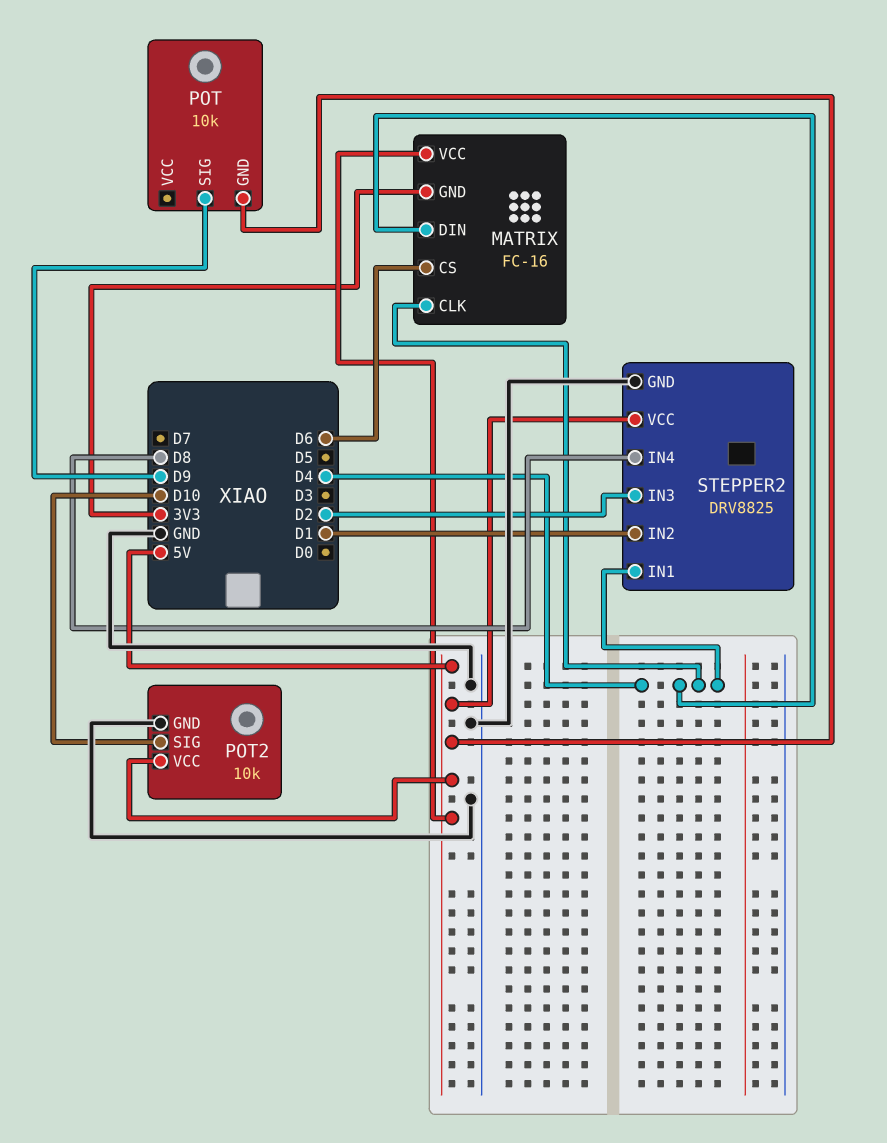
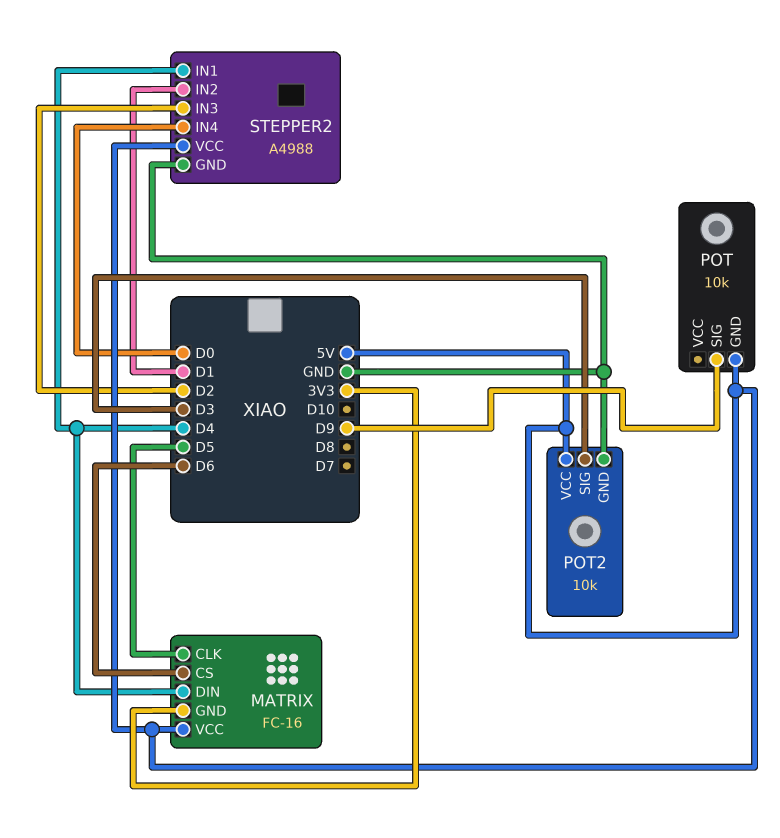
MATRIX pin CLK: D4 -> D5
POT2 pin SIG: D10 -> D3
STEPPER2: DRV8825 -> A4988
STEPPER2 pin IN4: D8 -> D0

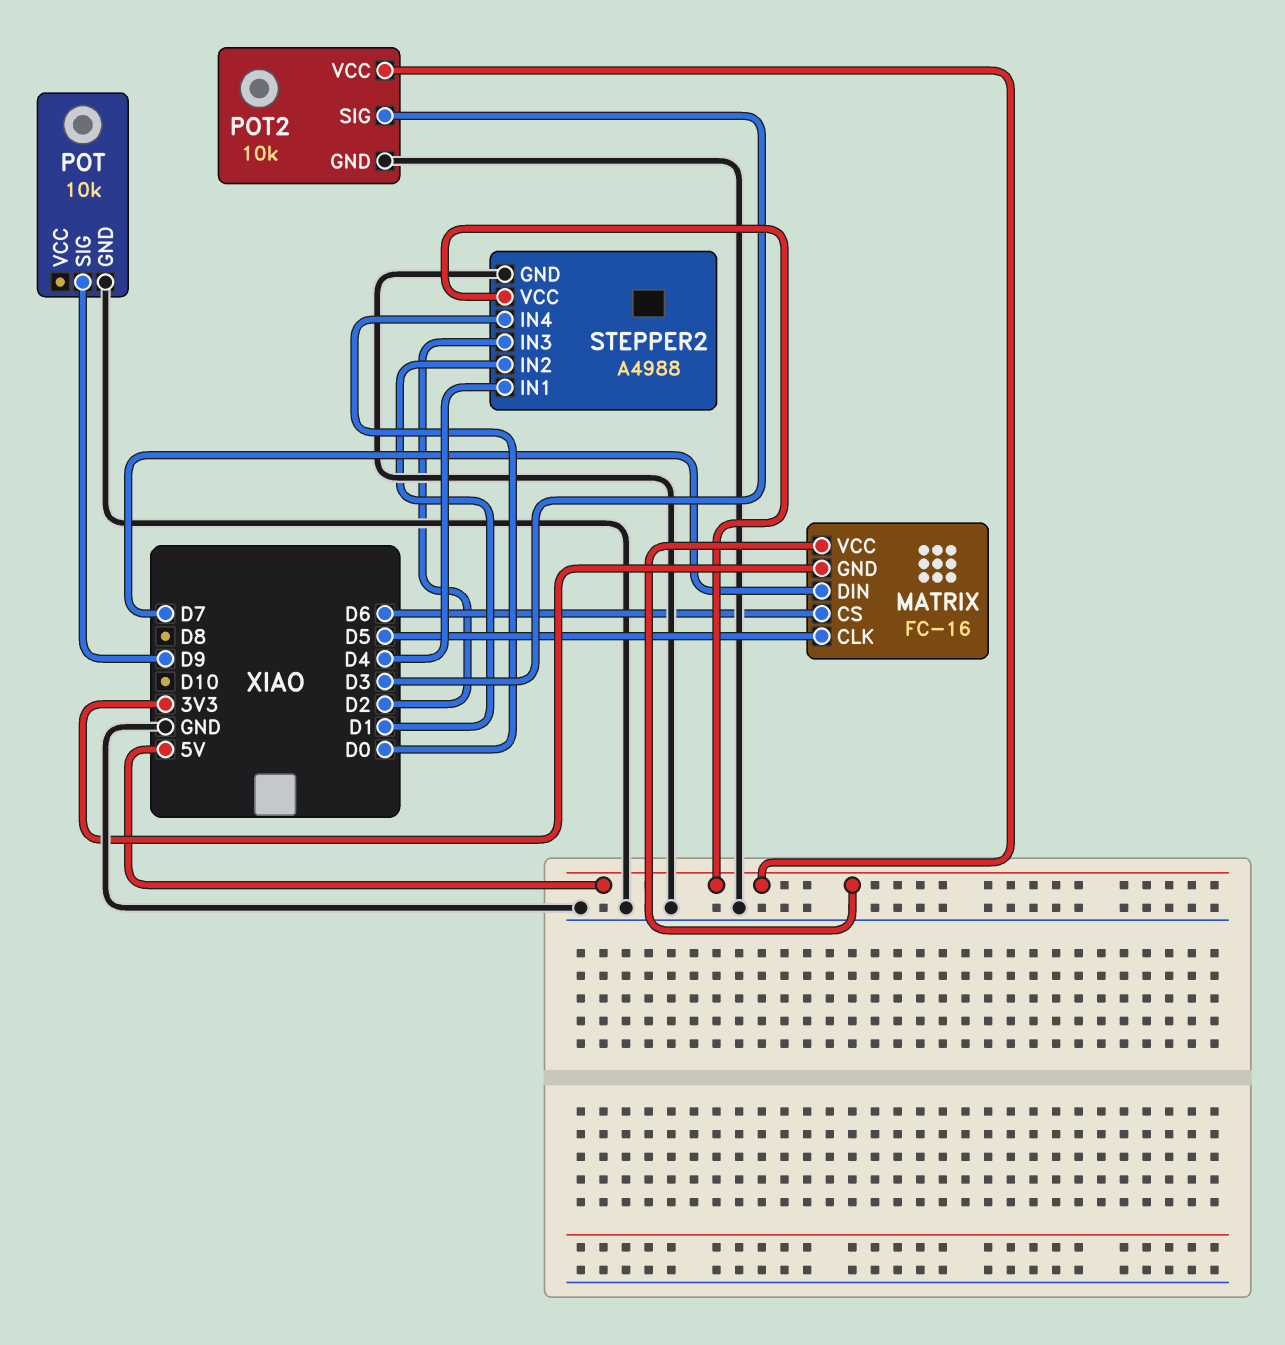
MATRIX pin DIN: D4 -> D7
POT pin GND: 5V -> GND

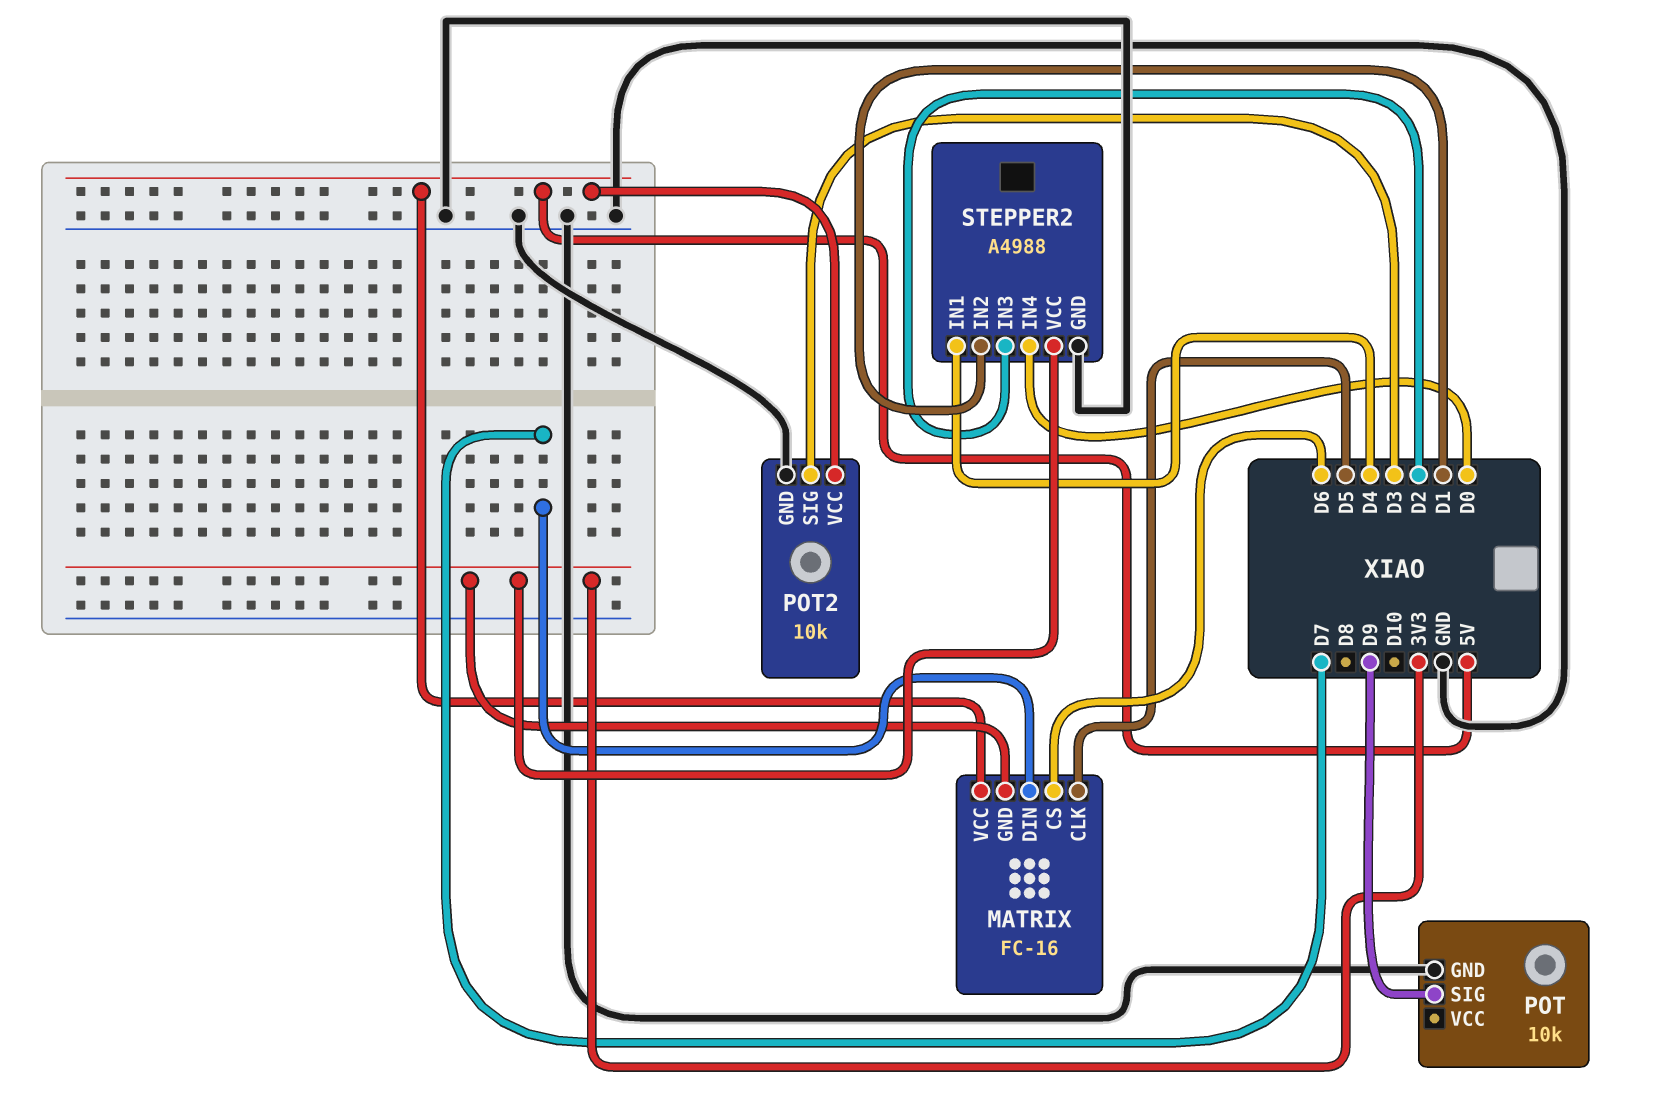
STEPPER2 pin VCC: 5V -> 3V3

